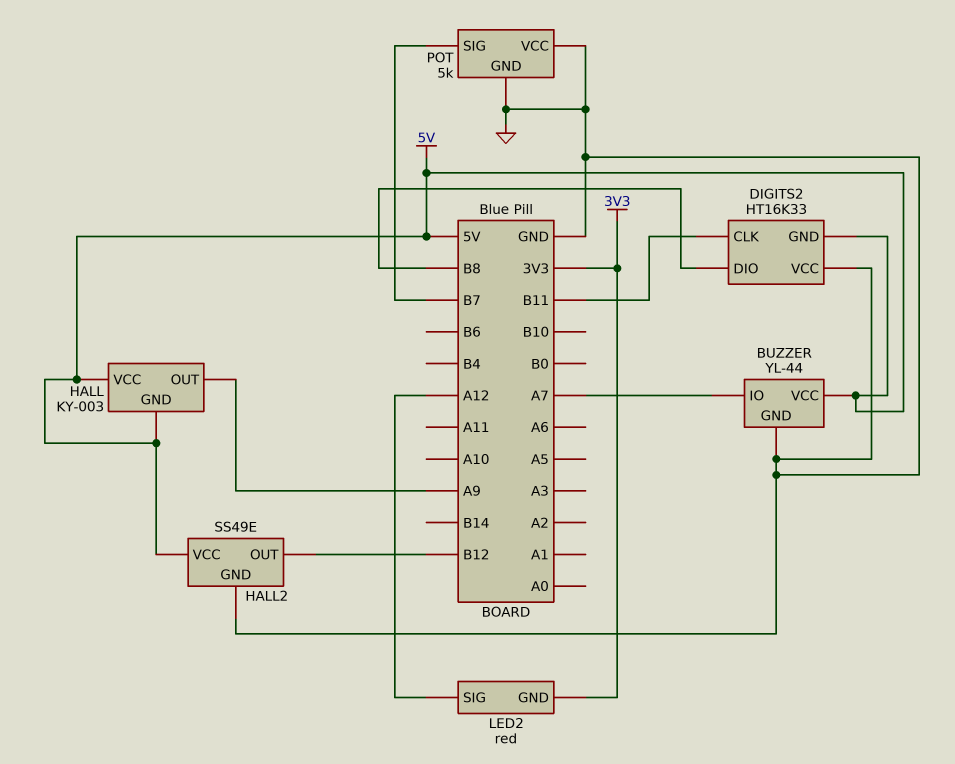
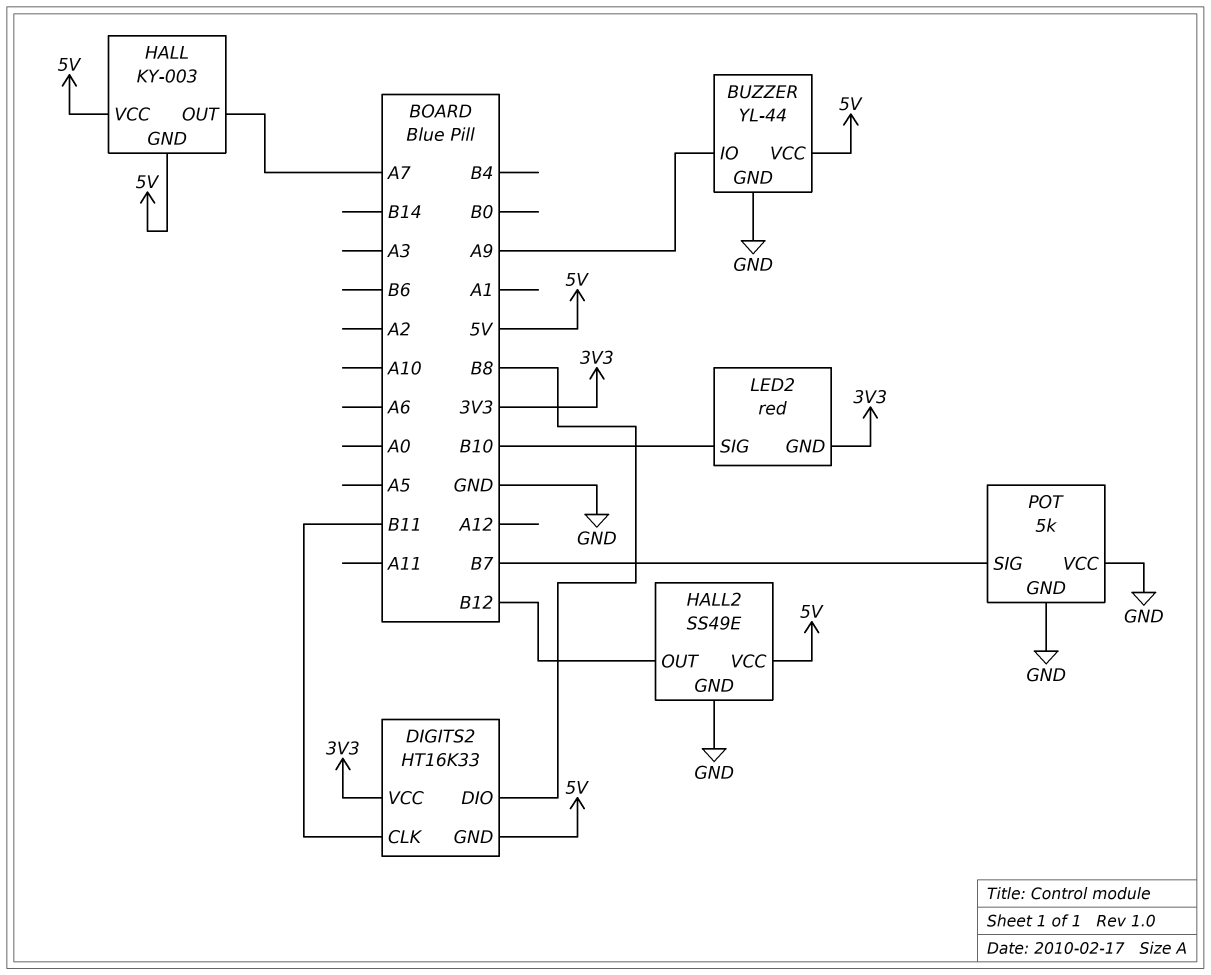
BUZZER pin IO: A7 -> A9
DIGITS2 pin VCC: GND -> 3V3
HALL pin OUT: A9 -> A7
LED2 pin SIG: A12 -> B10

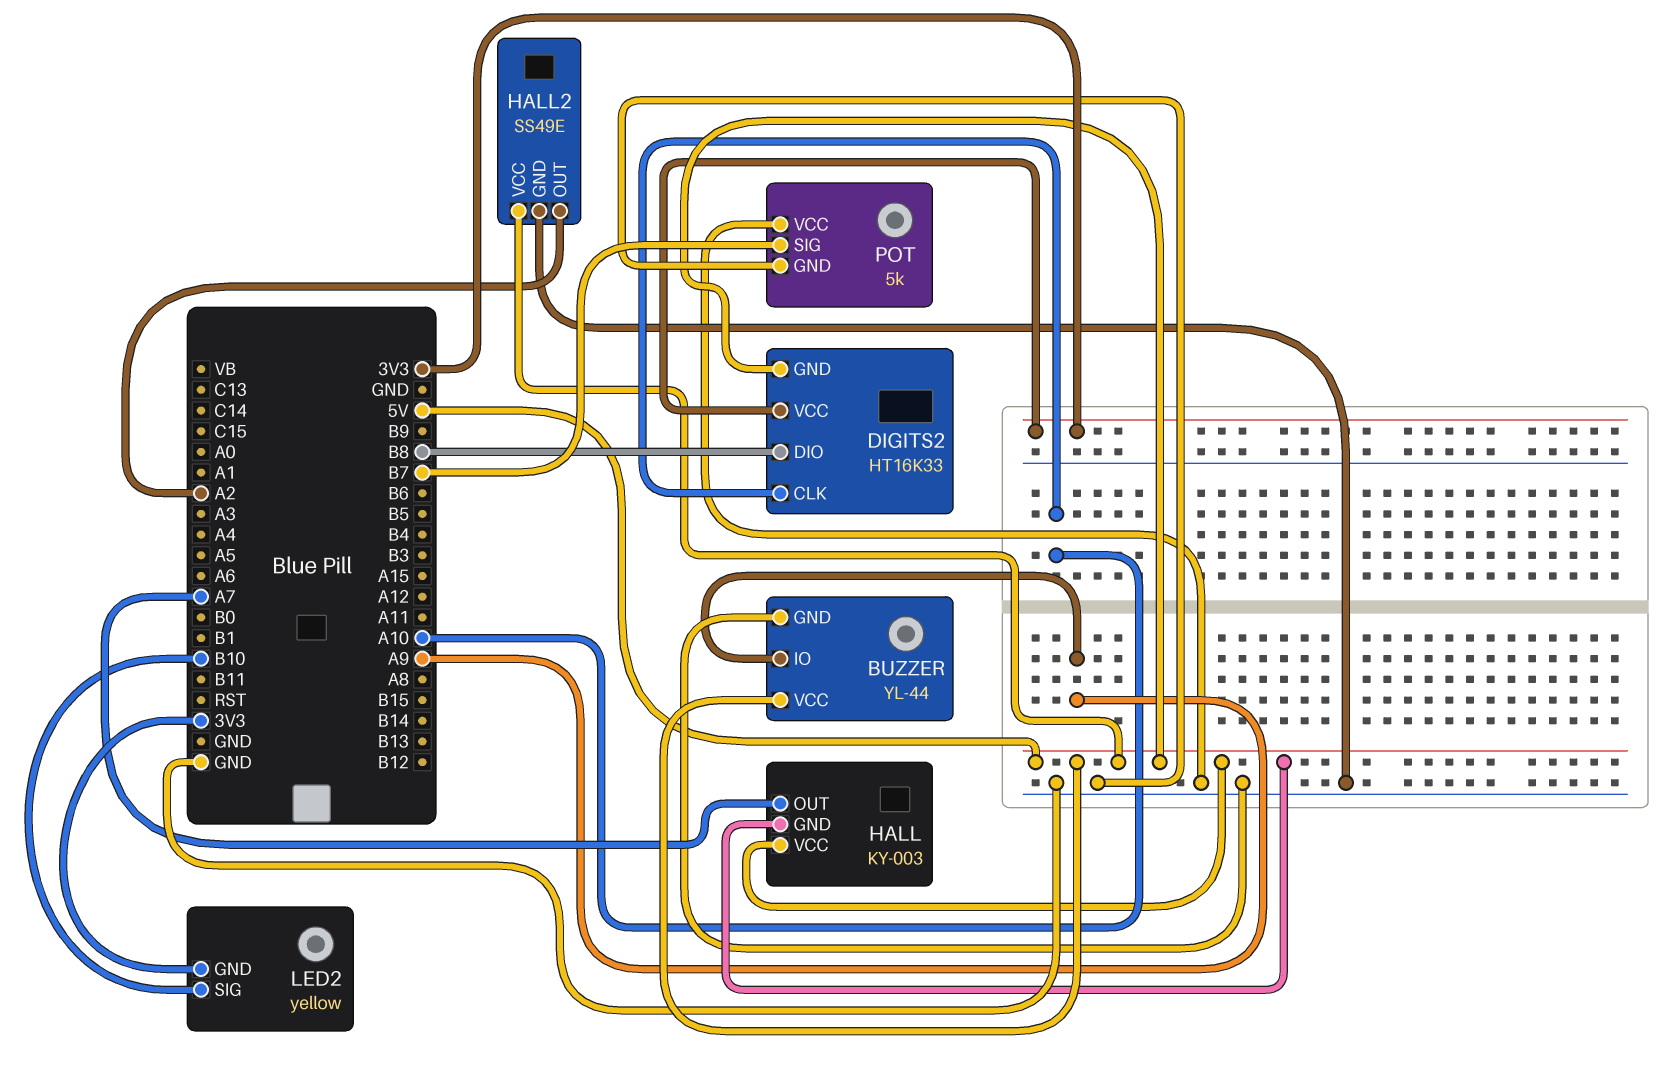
DIGITS2 pin CLK: B11 -> A10
HALL2 pin OUT: B12 -> A2
LED2: red -> yellow

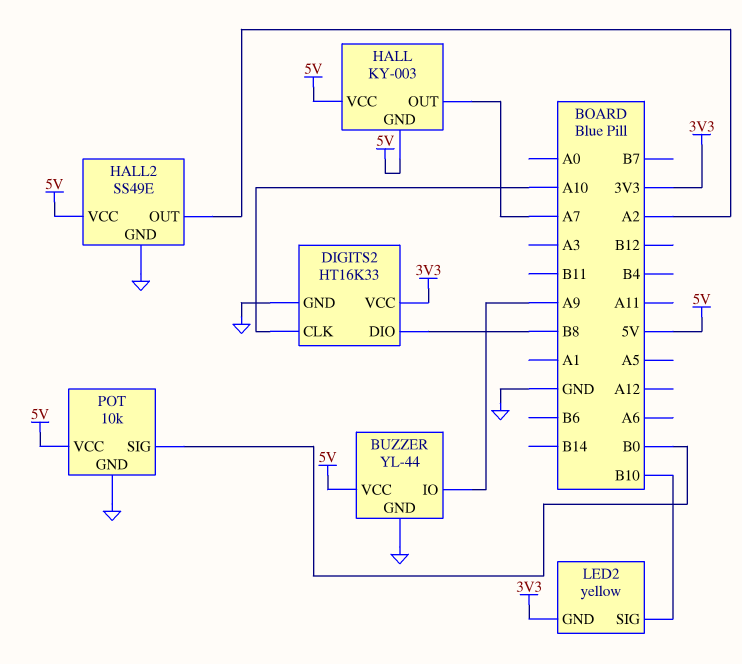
DIGITS2 pin GND: 5V -> GND
POT: 5k -> 10k
POT pin SIG: B7 -> B0
POT pin VCC: GND -> 5V

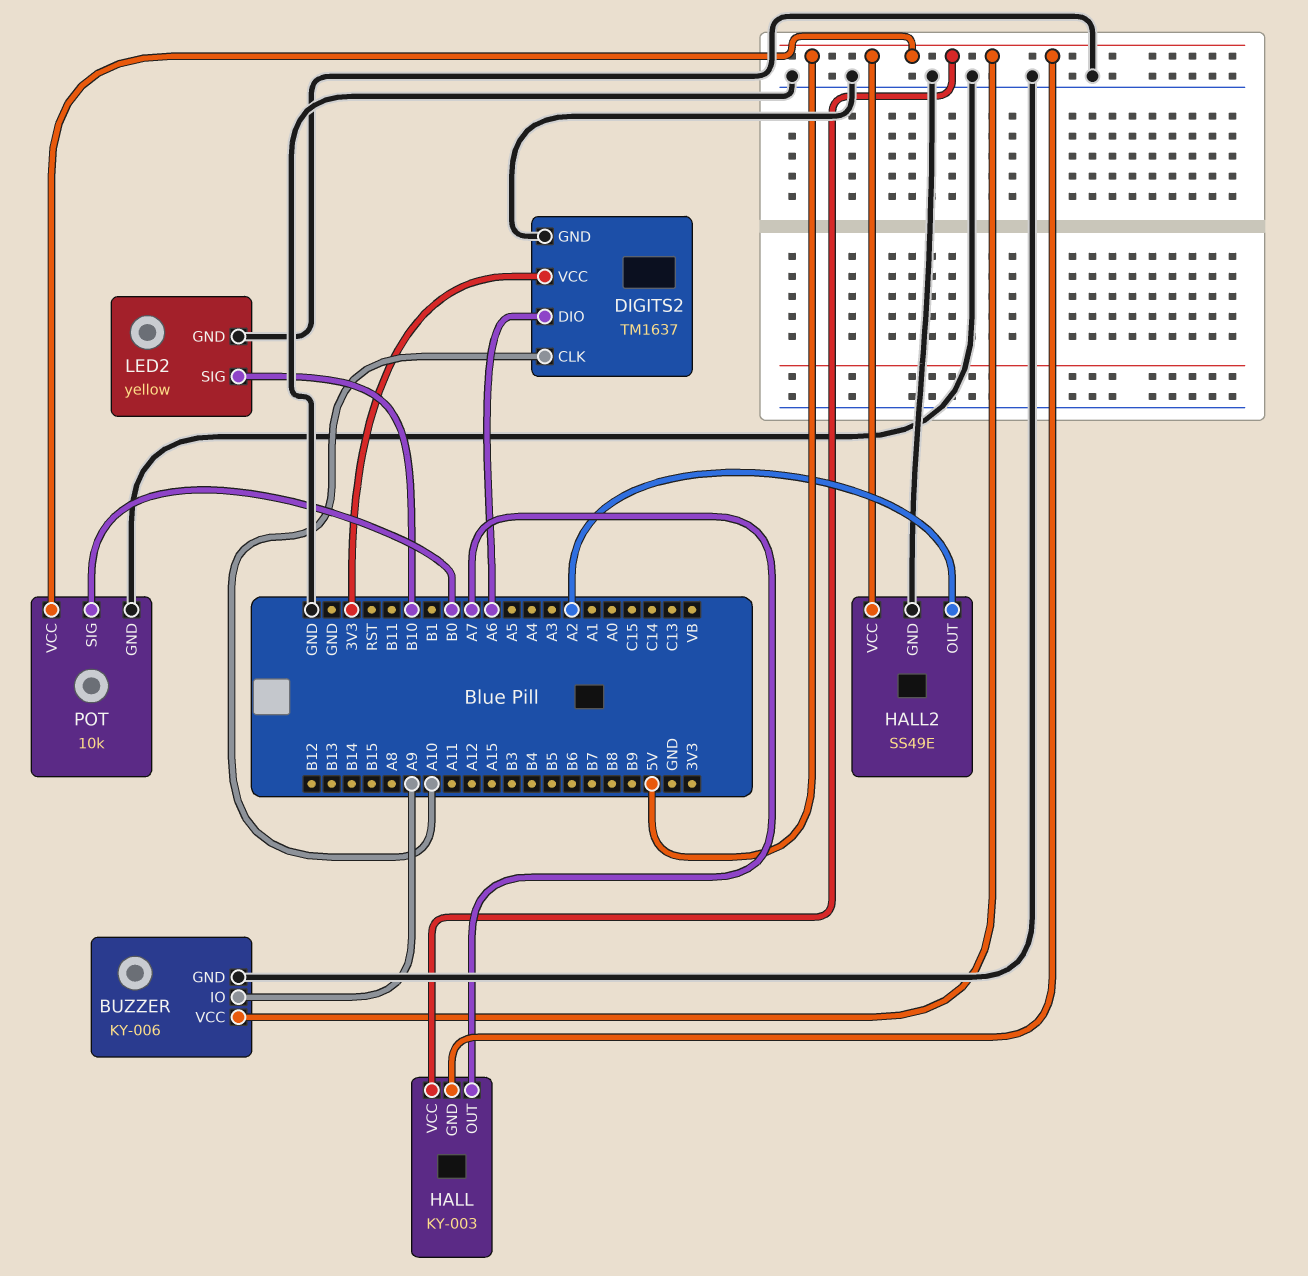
BUZZER: YL-44 -> KY-006
DIGITS2: HT16K33 -> TM1637
DIGITS2 pin DIO: B8 -> A6
LED2 pin GND: 3V3 -> GND

